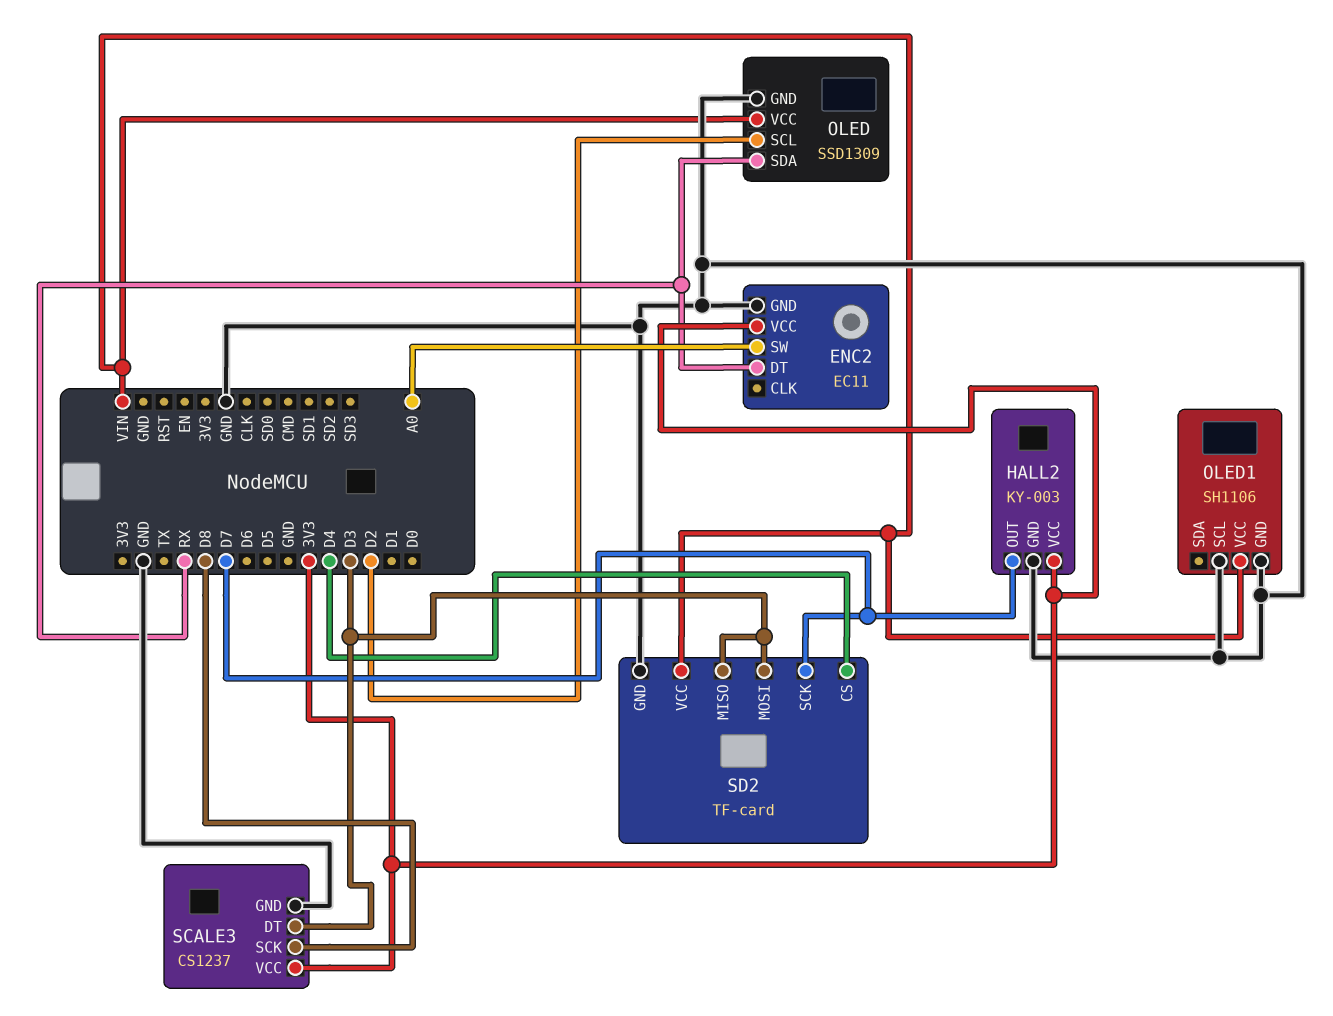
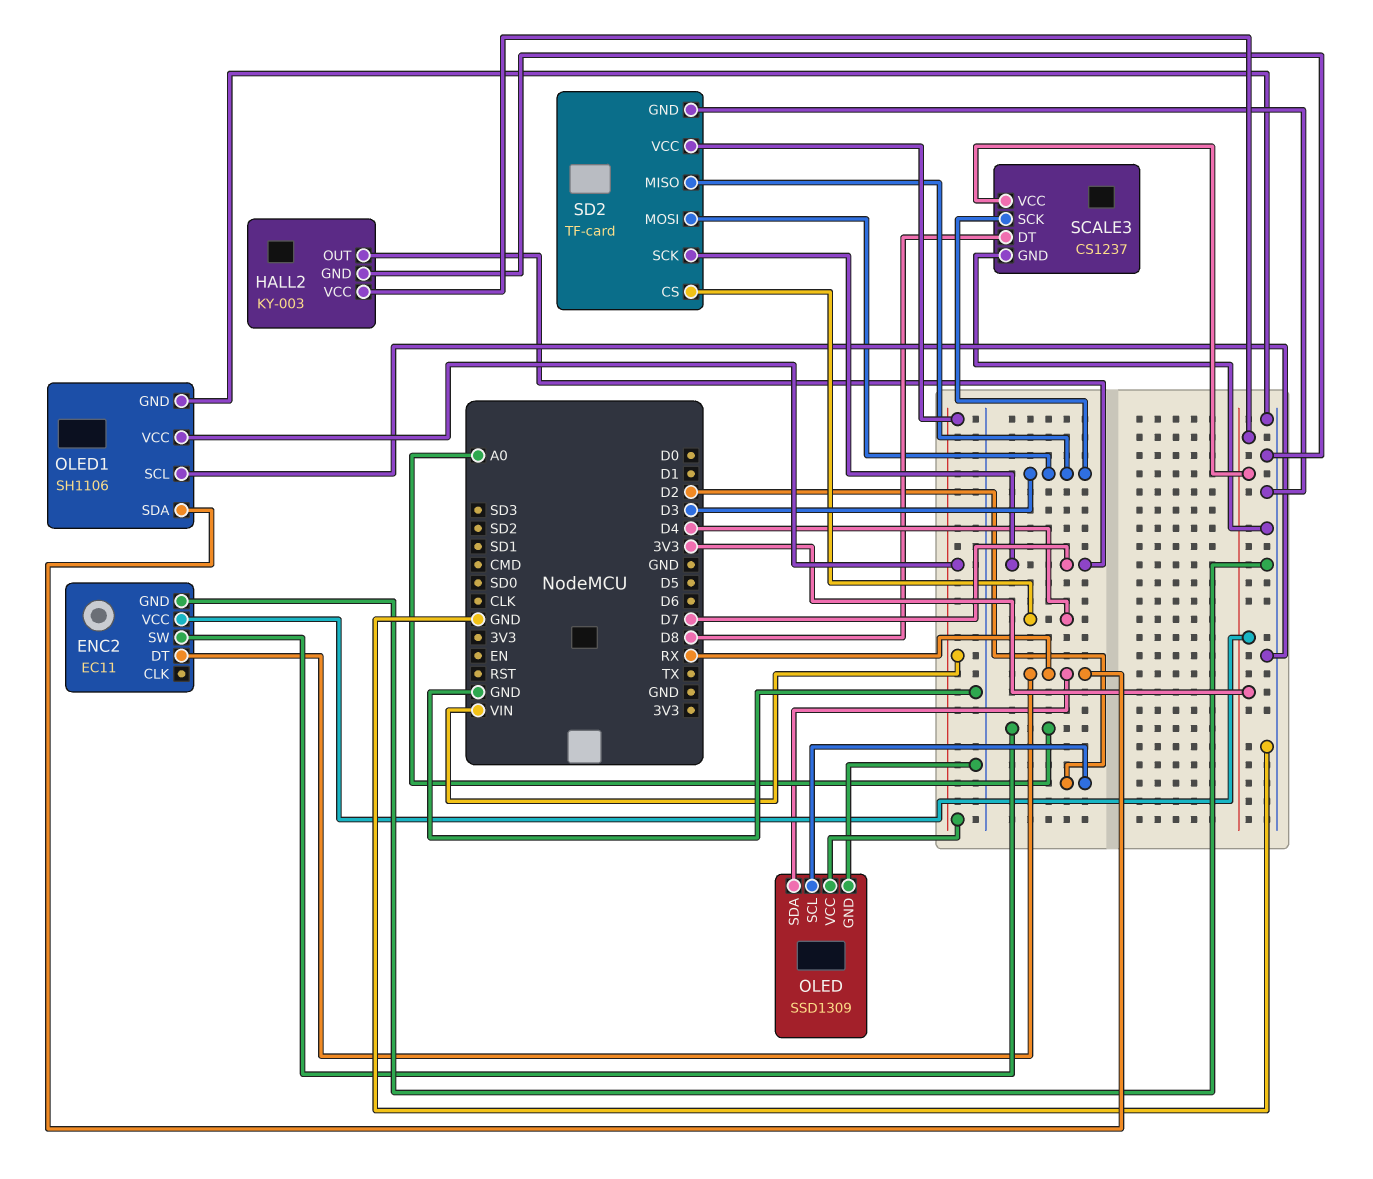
OLED1 pin SDA: none -> RX
SCALE3 pin DT: D3 -> D8
SCALE3 pin SCK: D8 -> D3

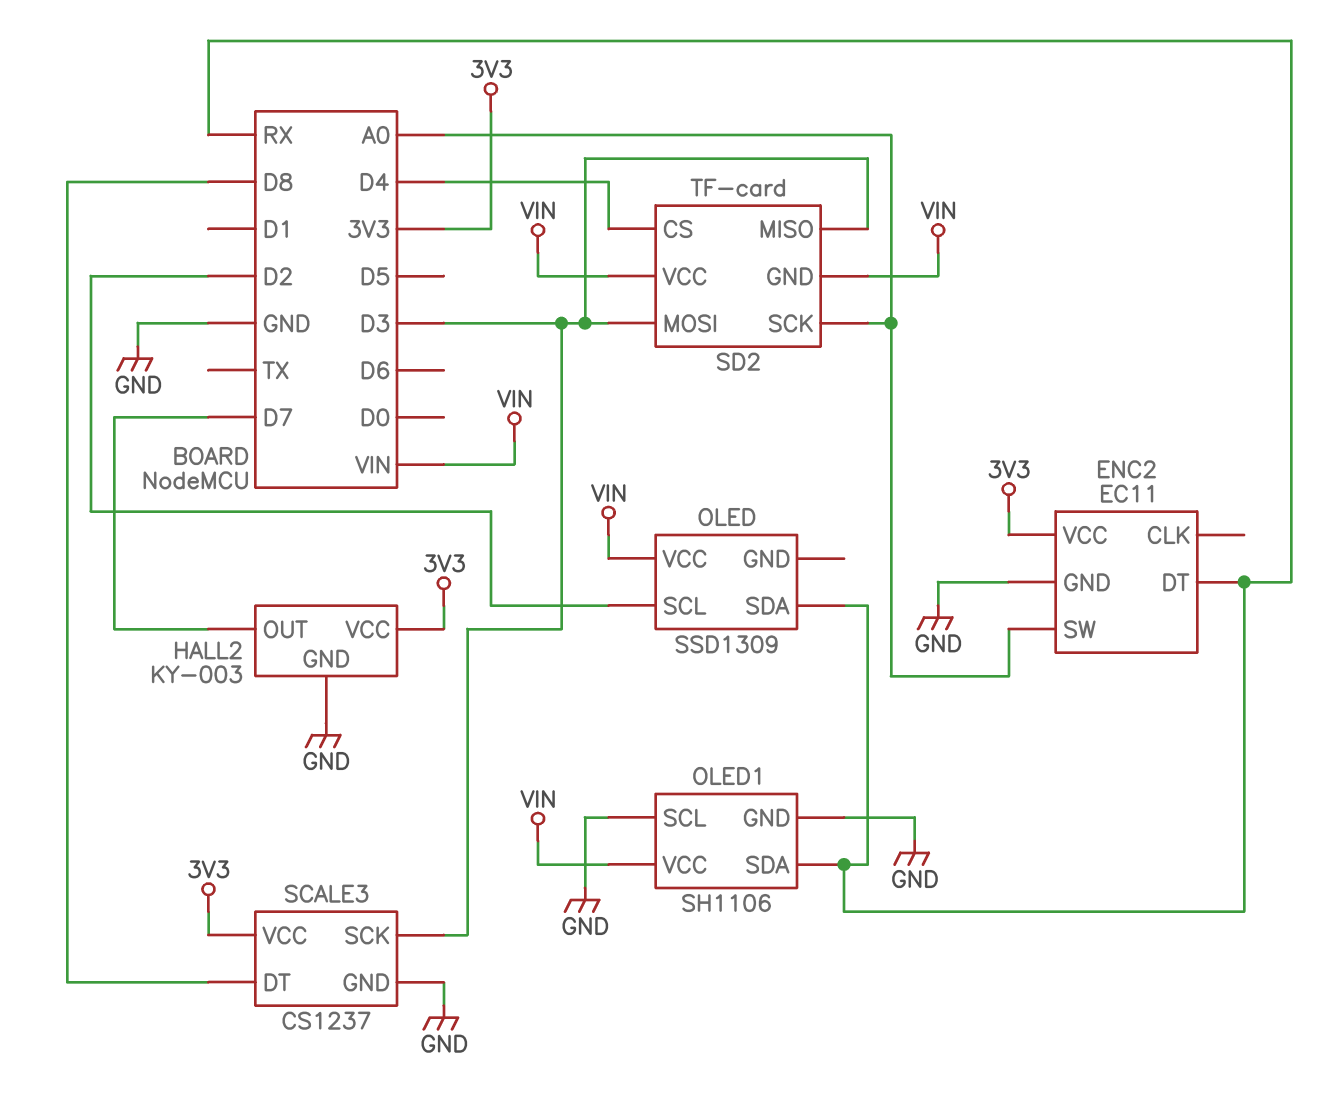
OLED pin GND: GND -> none
SD2 pin GND: GND -> VIN
SD2 pin SCK: D7 -> A0

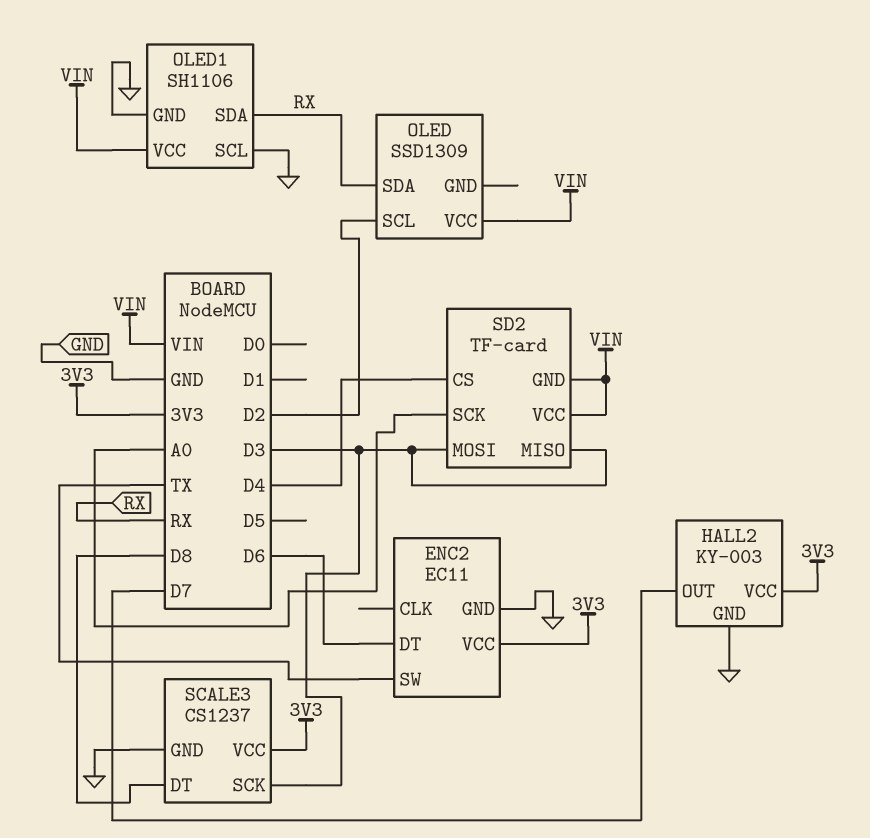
ENC2 pin DT: RX -> D6
ENC2 pin SW: A0 -> TX

